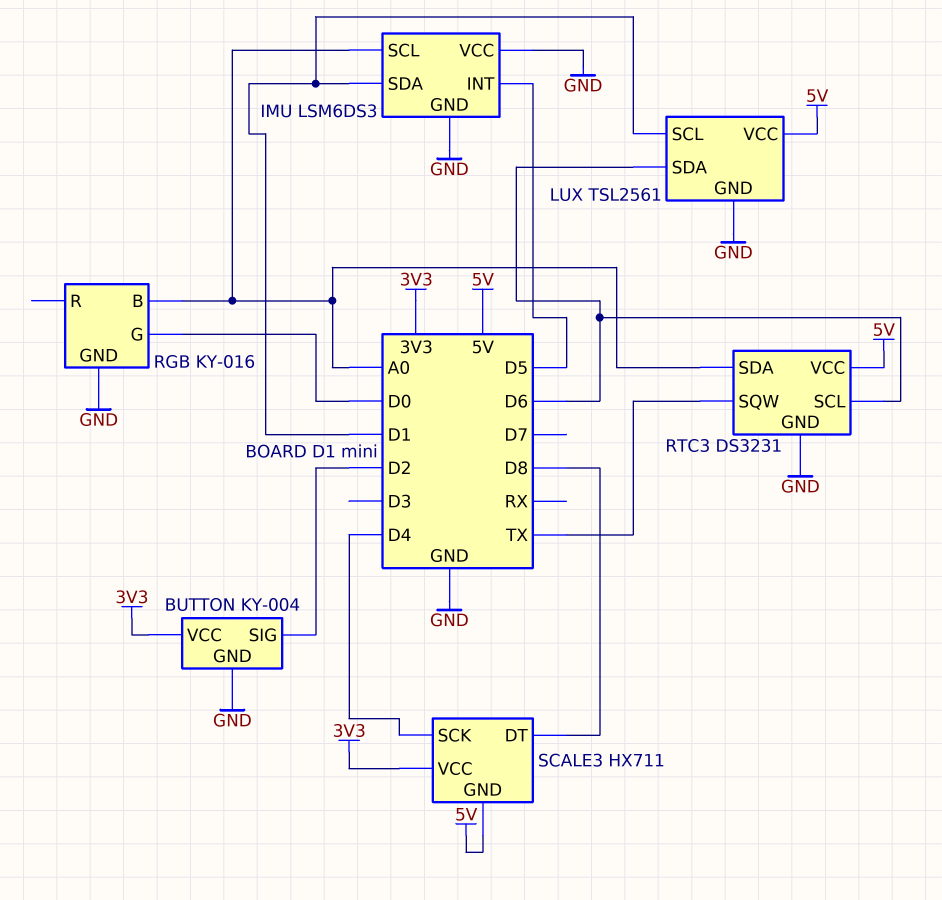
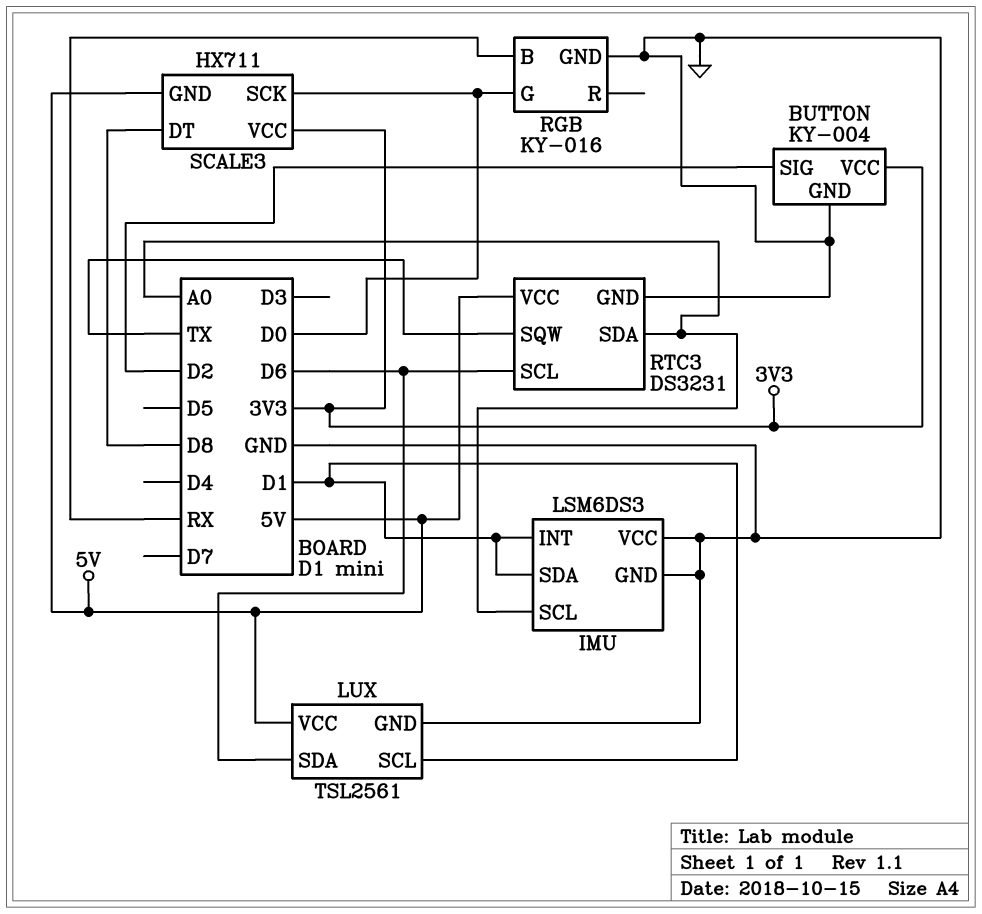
IMU pin INT: D5 -> D1
RGB pin B: A0 -> RX
SCALE3 pin SCK: D4 -> D0

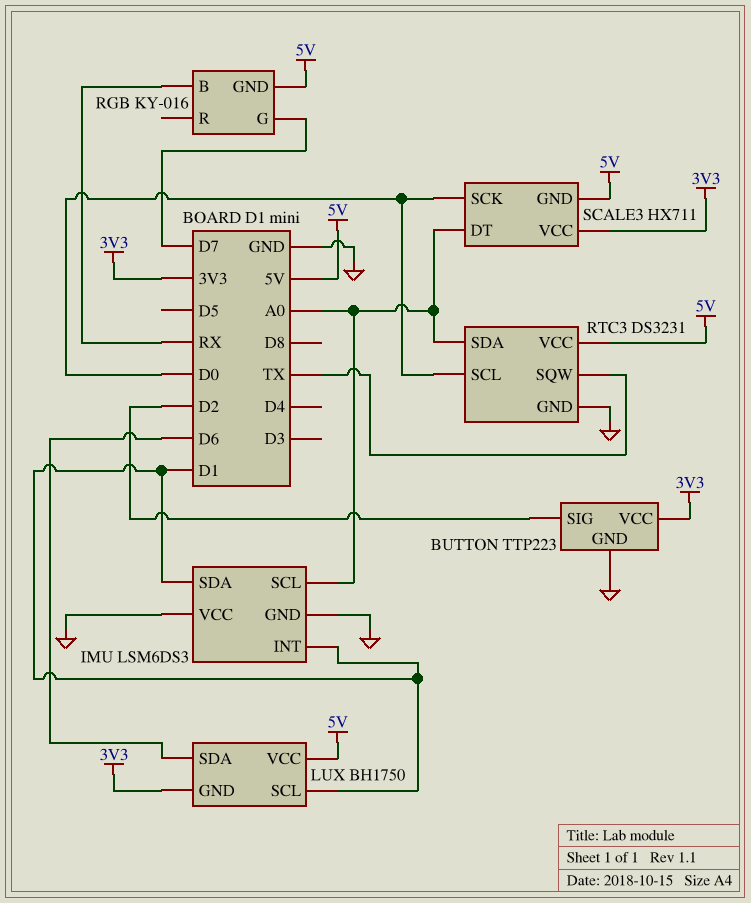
BUTTON: KY-004 -> TTP223
LUX: TSL2561 -> BH1750
LUX pin GND: GND -> 3V3
RGB pin G: D0 -> D7
RGB pin GND: GND -> 5V
RTC3 pin SCL: D6 -> D0
SCALE3 pin DT: D8 -> A0

